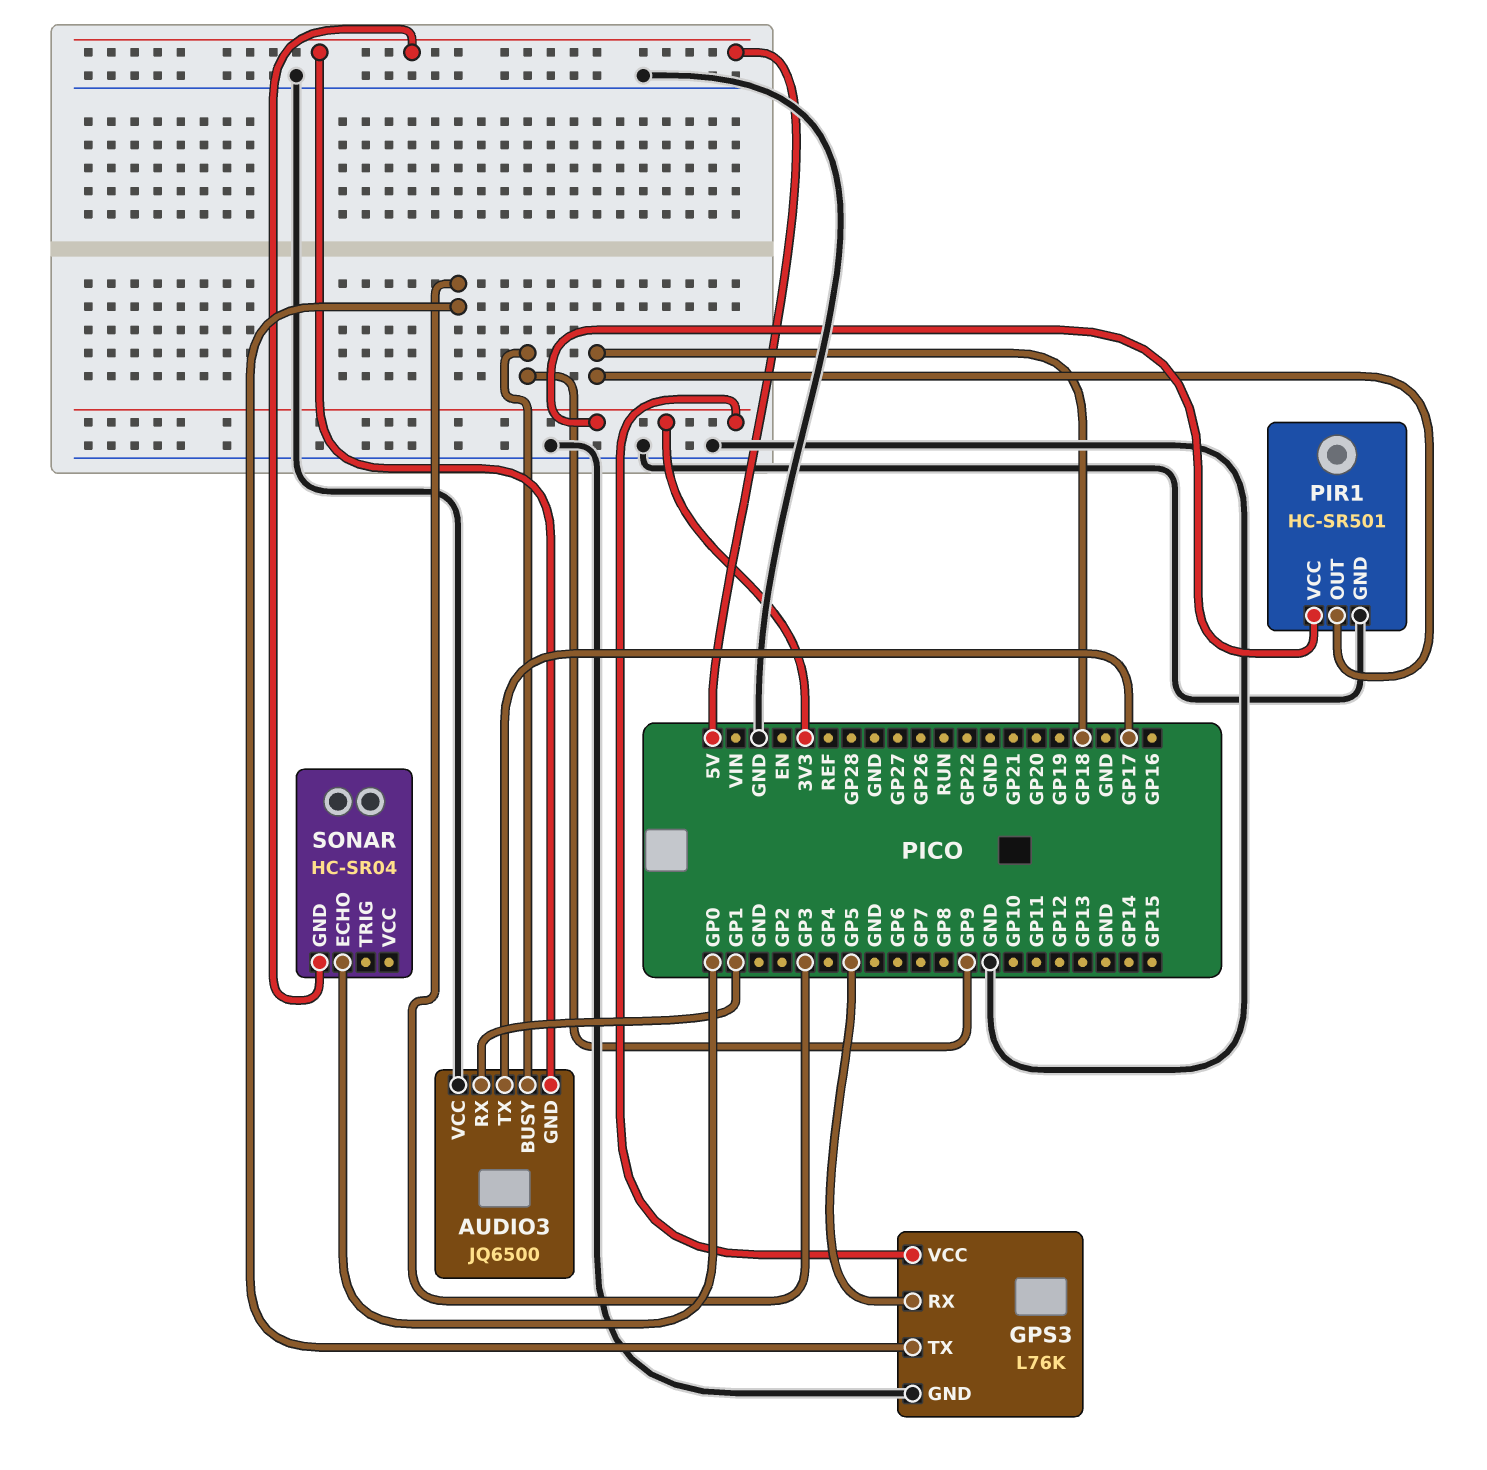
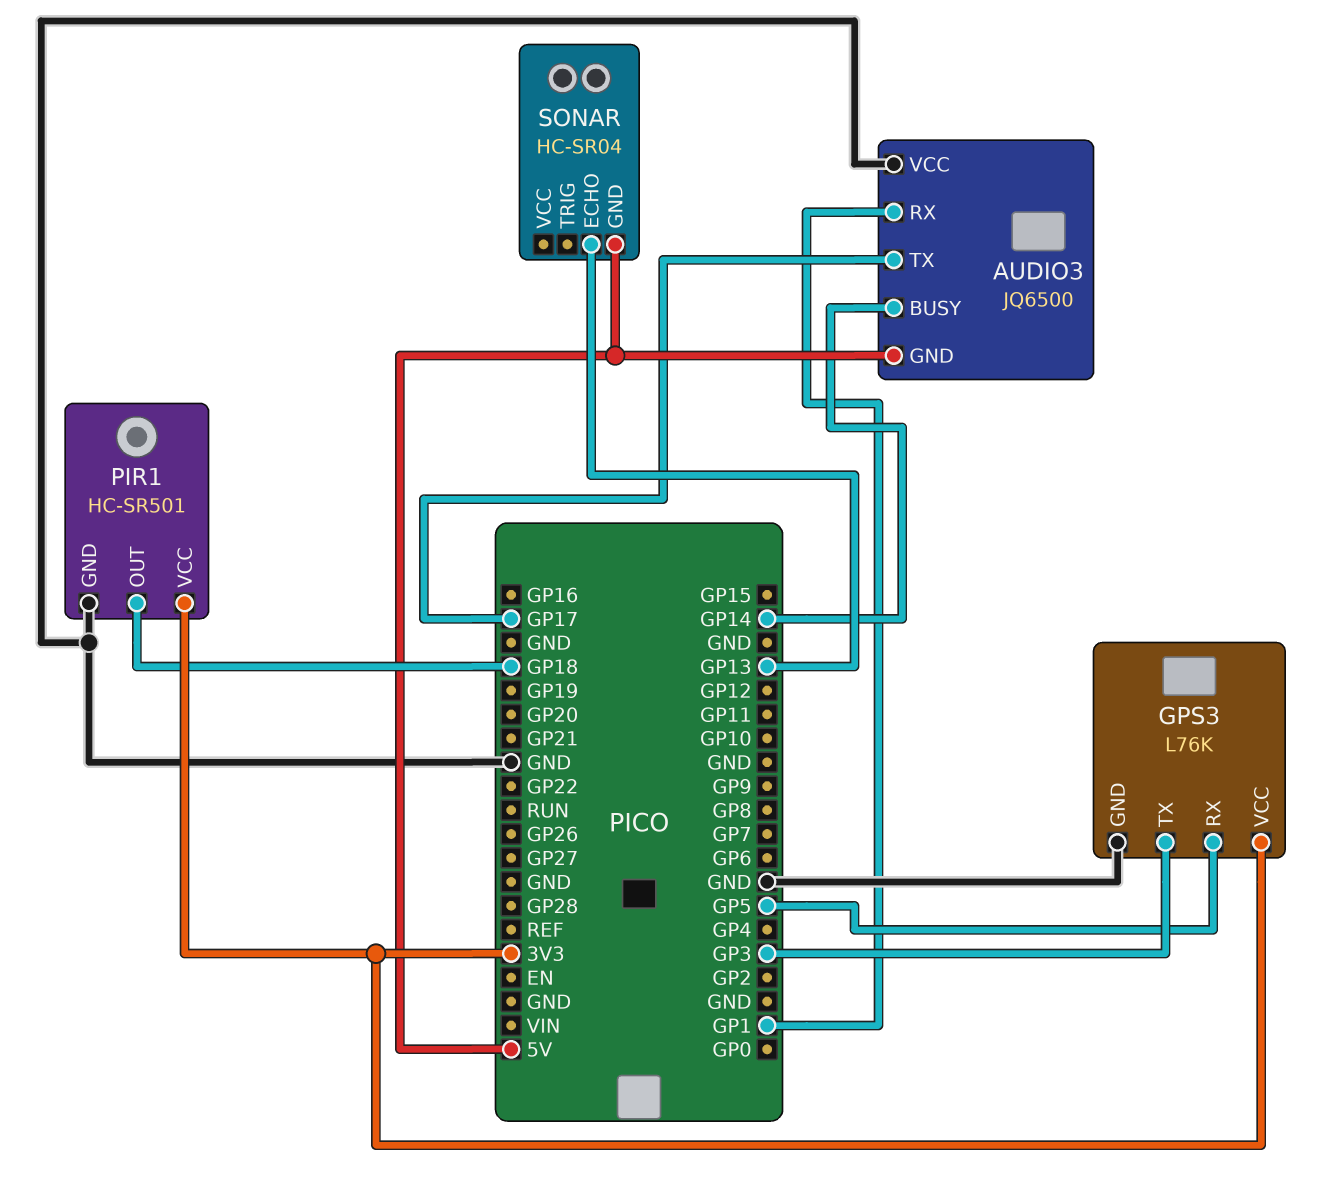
AUDIO3 pin BUSY: GP9 -> GP14
SONAR pin ECHO: GP0 -> GP13

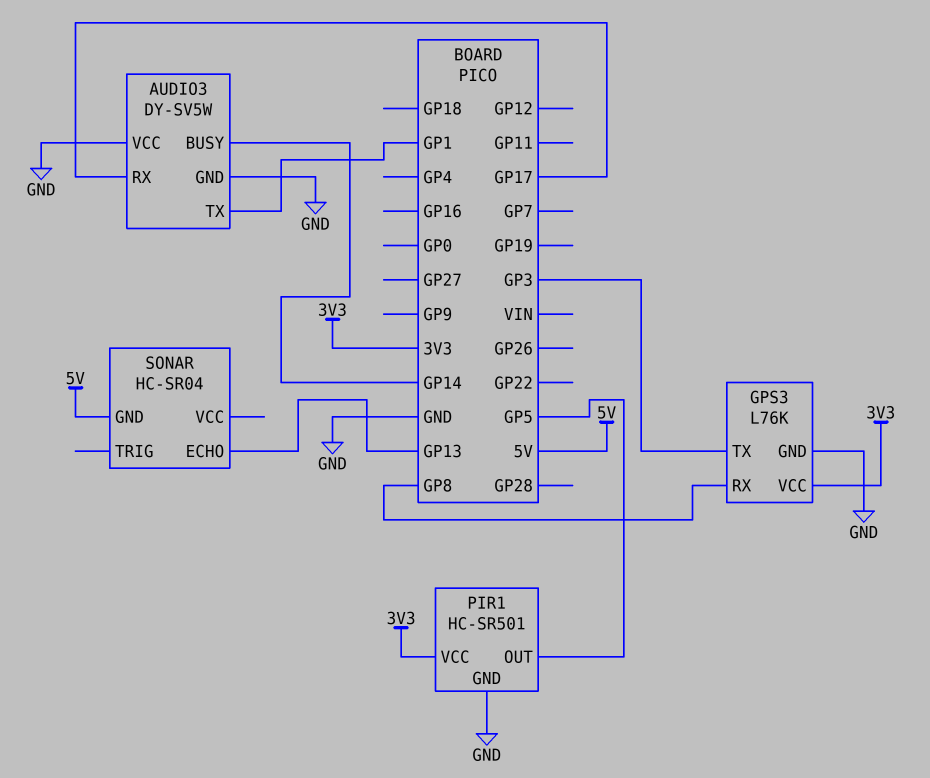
AUDIO3: JQ6500 -> DY-SV5W
AUDIO3 pin GND: 5V -> GND
AUDIO3 pin RX: GP1 -> GP17
AUDIO3 pin TX: GP17 -> GP1
GPS3 pin RX: GP5 -> GP8
PIR1 pin OUT: GP18 -> GP5

